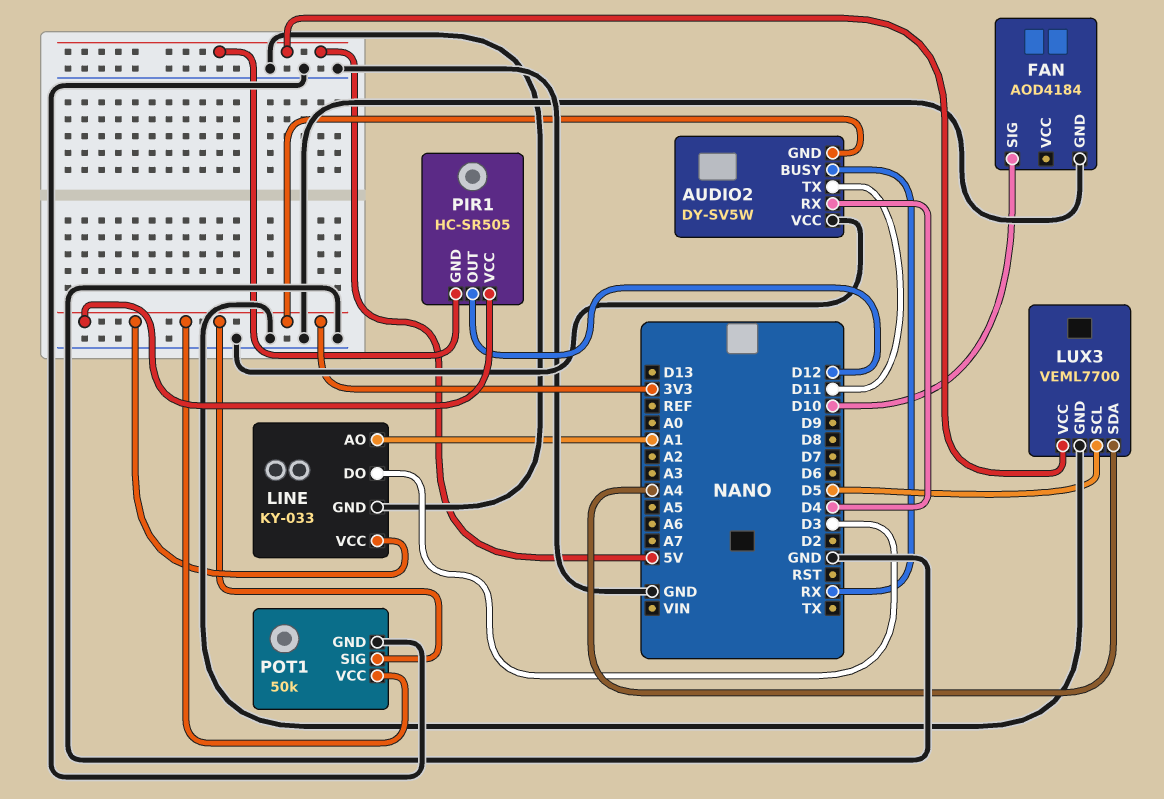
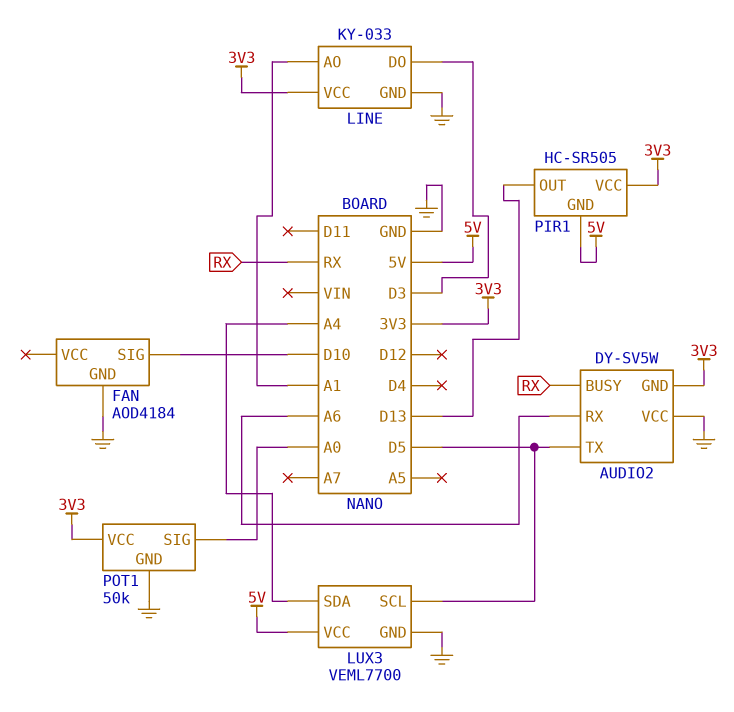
AUDIO2 pin RX: D4 -> A6
AUDIO2 pin TX: D11 -> D5
PIR1 pin OUT: D12 -> D13
POT1 pin SIG: 3V3 -> A0

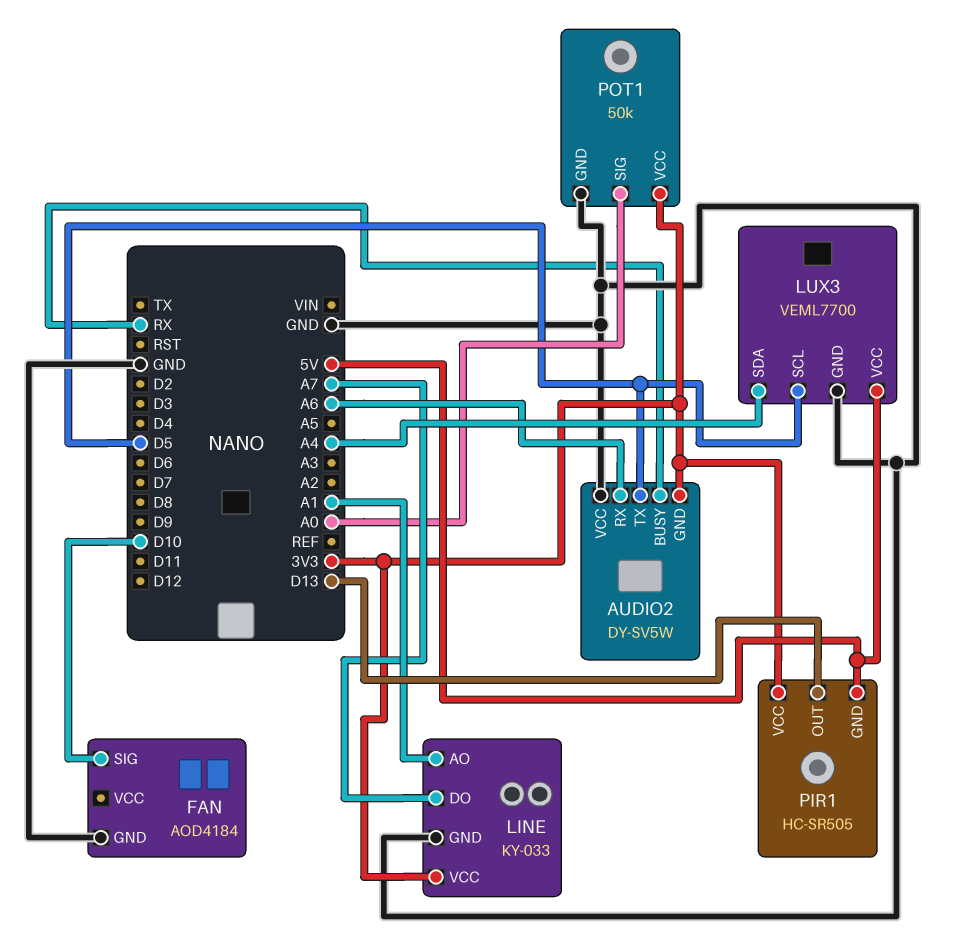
LINE pin DO: D3 -> A7

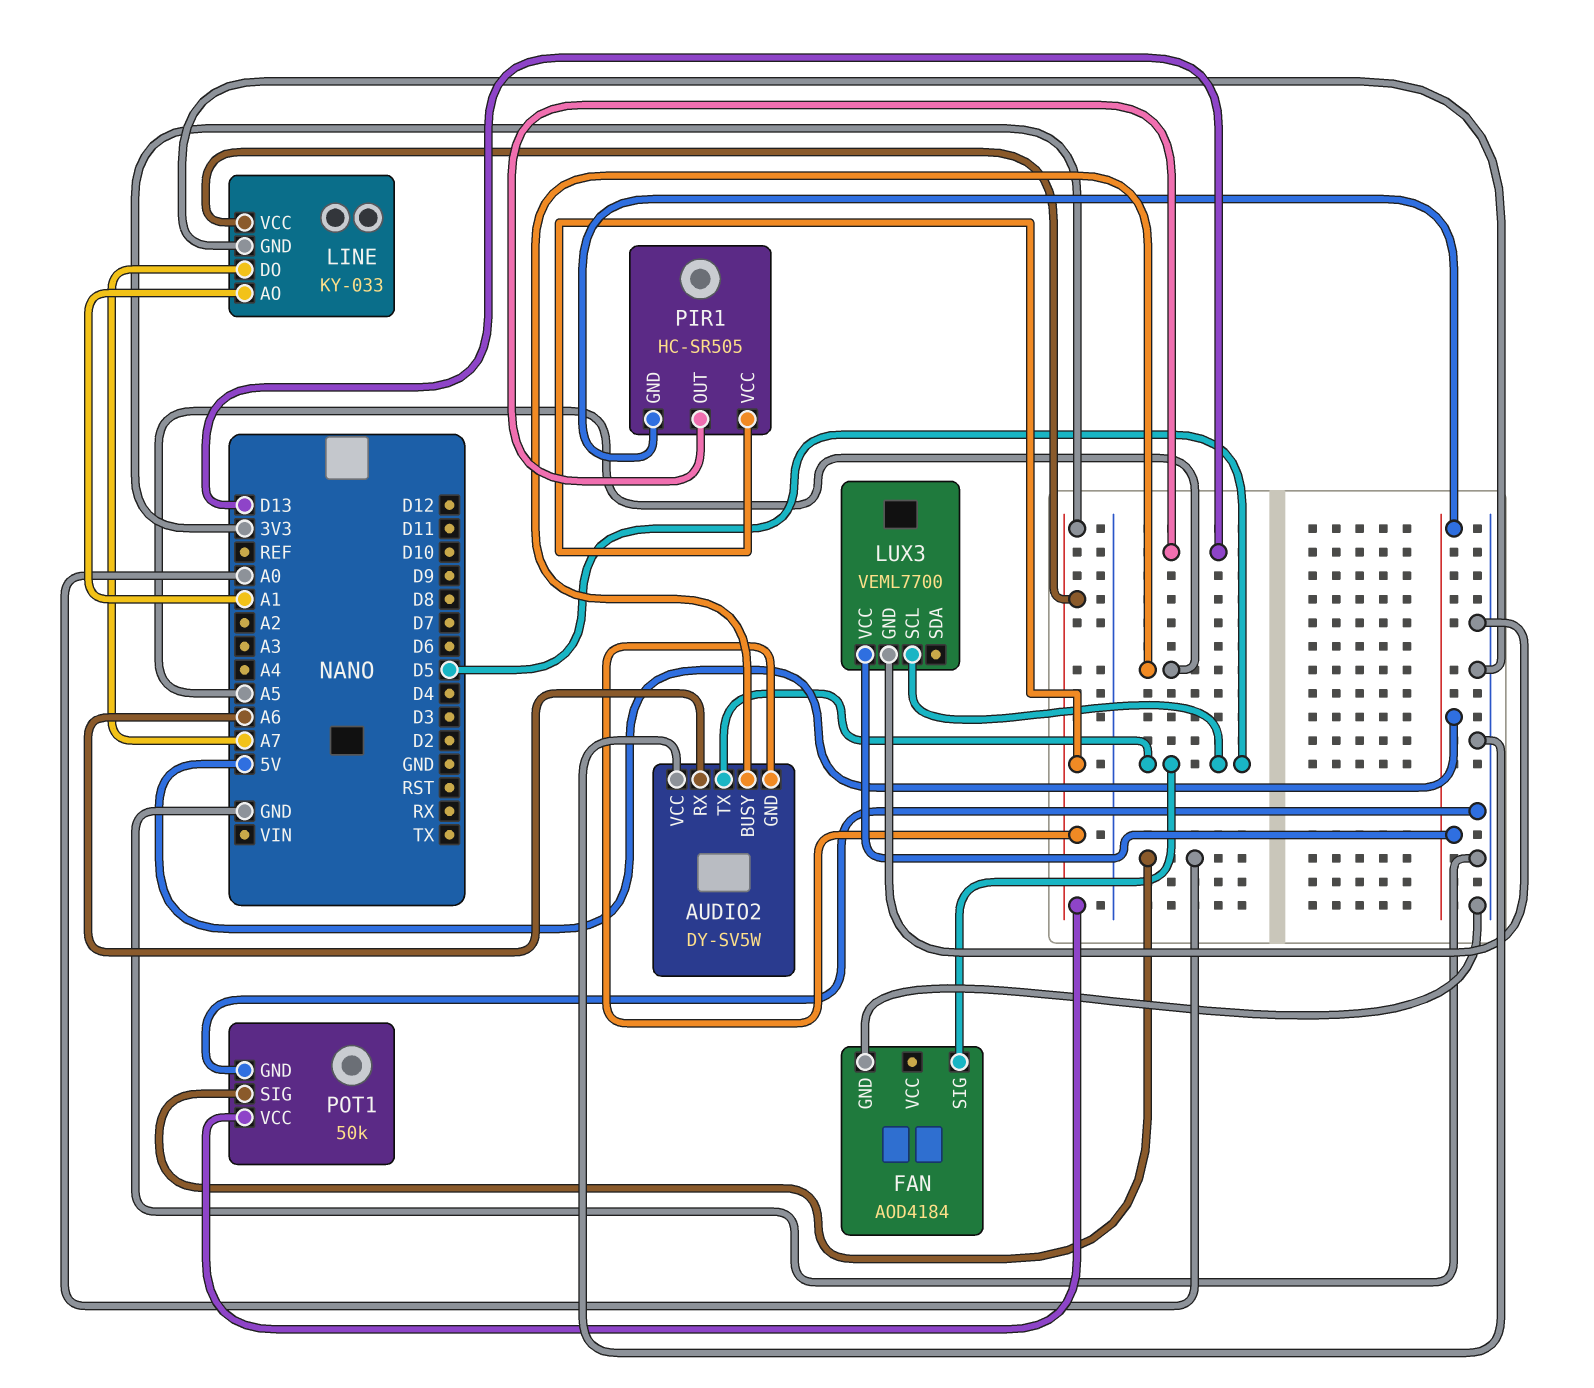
AUDIO2 pin BUSY: RX -> A5
FAN pin SIG: D10 -> D5
LUX3 pin SDA: A4 -> none

